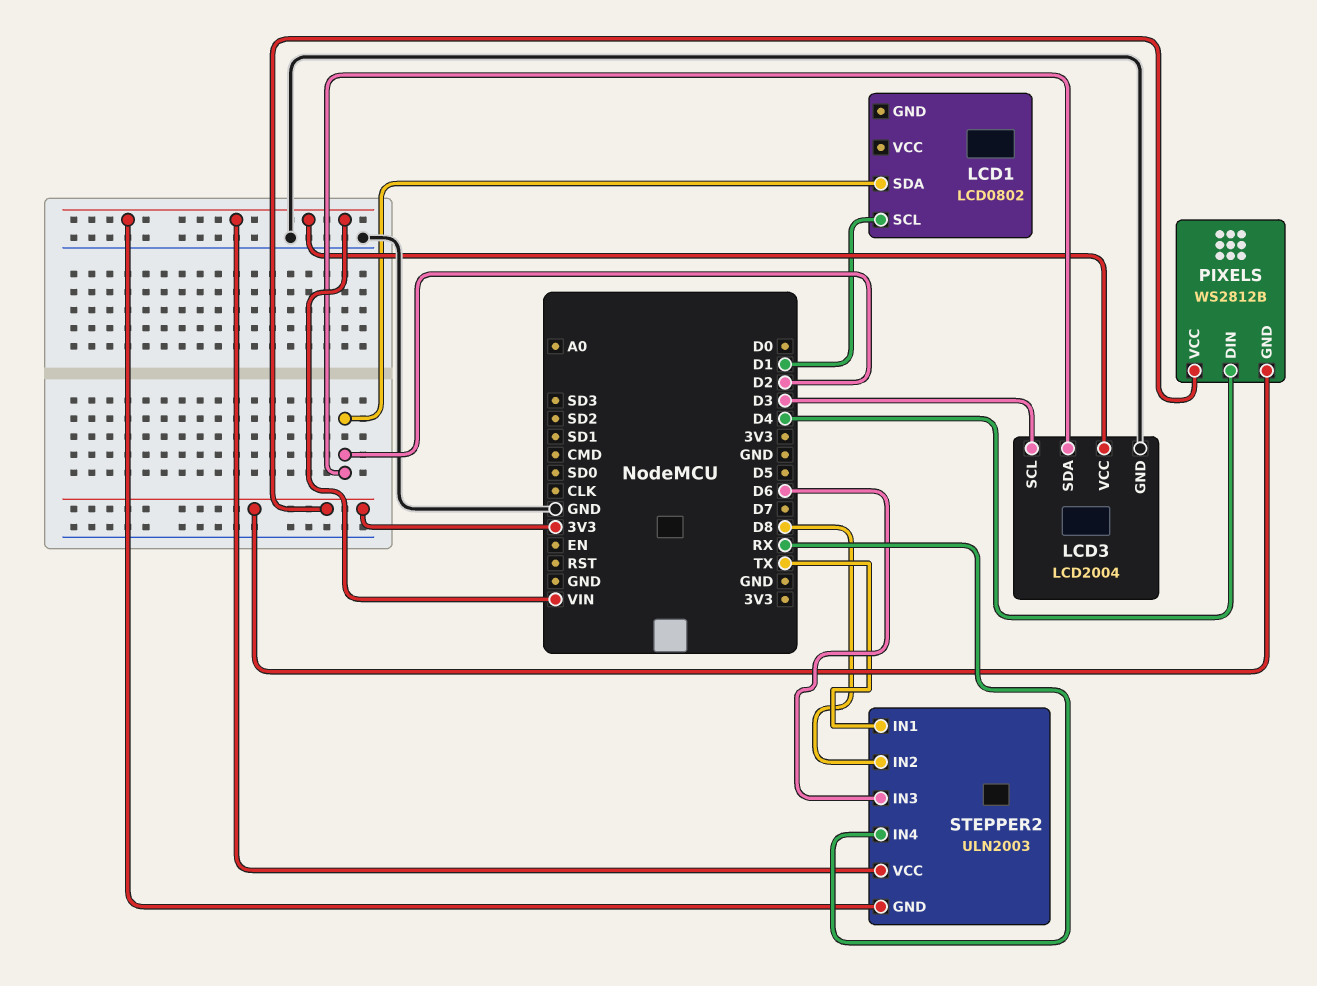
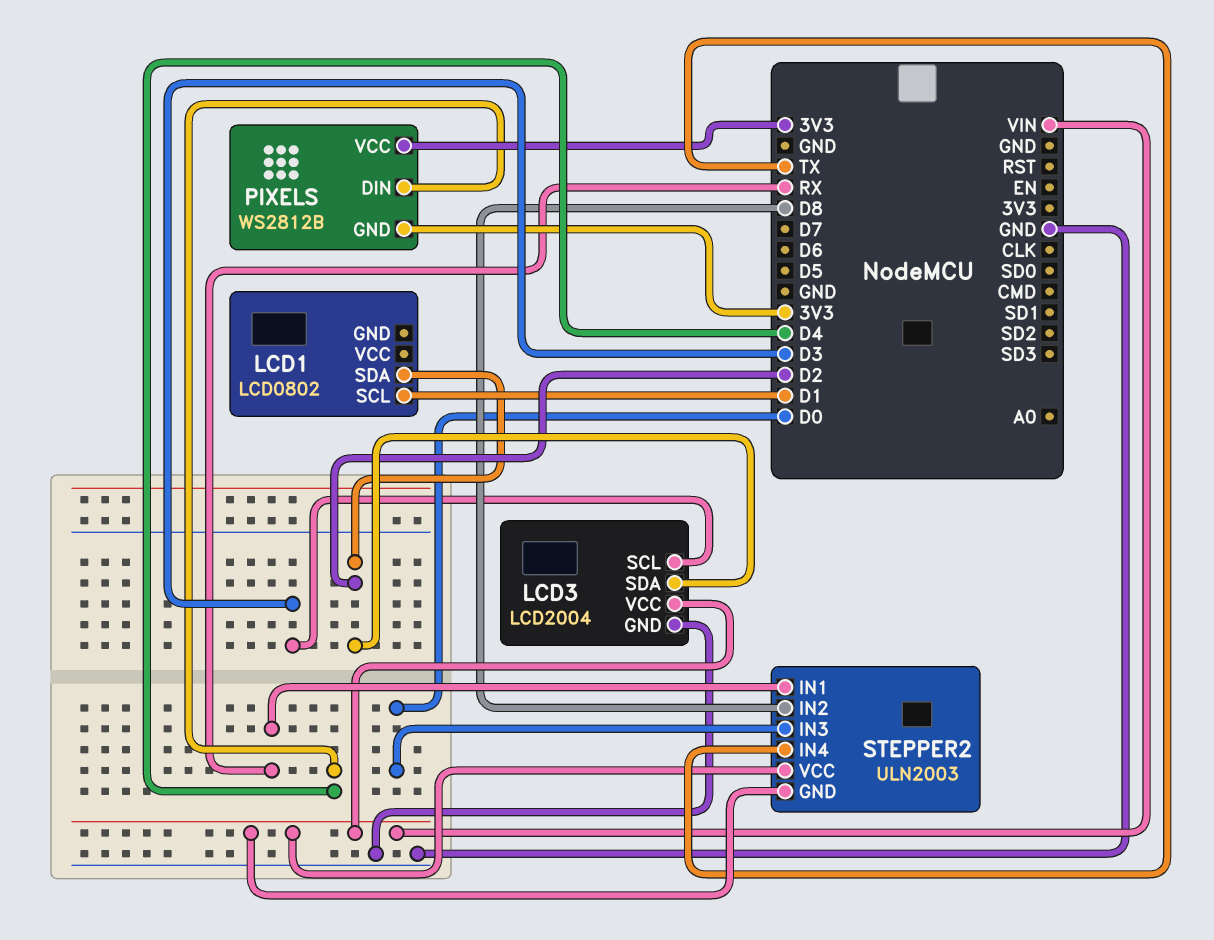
STEPPER2 pin IN1: TX -> RX
STEPPER2 pin IN3: D6 -> D0
STEPPER2 pin IN4: RX -> TX

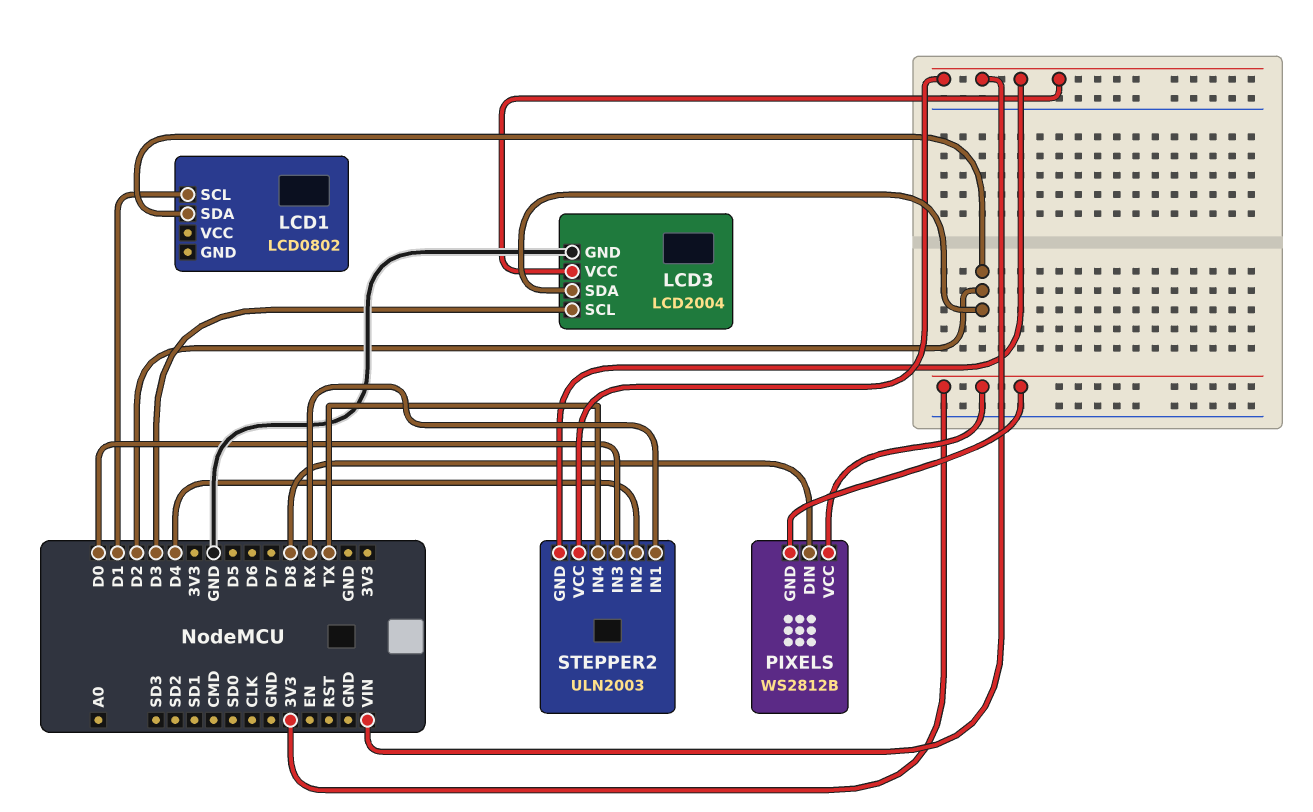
PIXELS pin DIN: D4 -> D8
STEPPER2 pin IN2: D8 -> D4

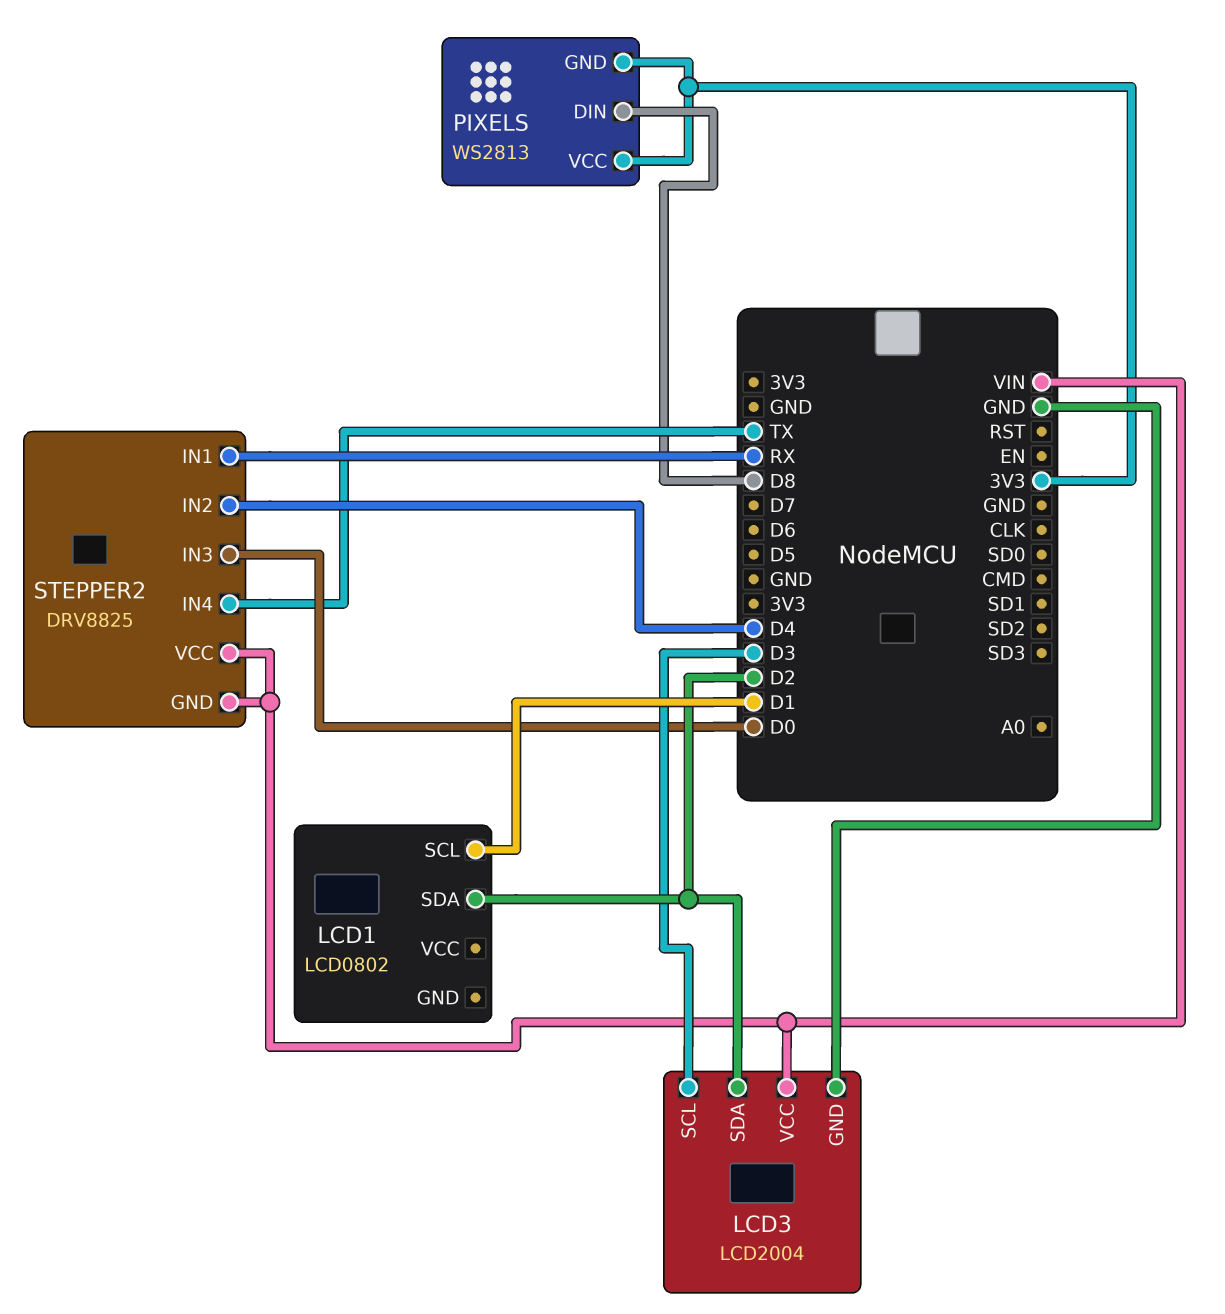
PIXELS: WS2812B -> WS2813
STEPPER2: ULN2003 -> DRV8825

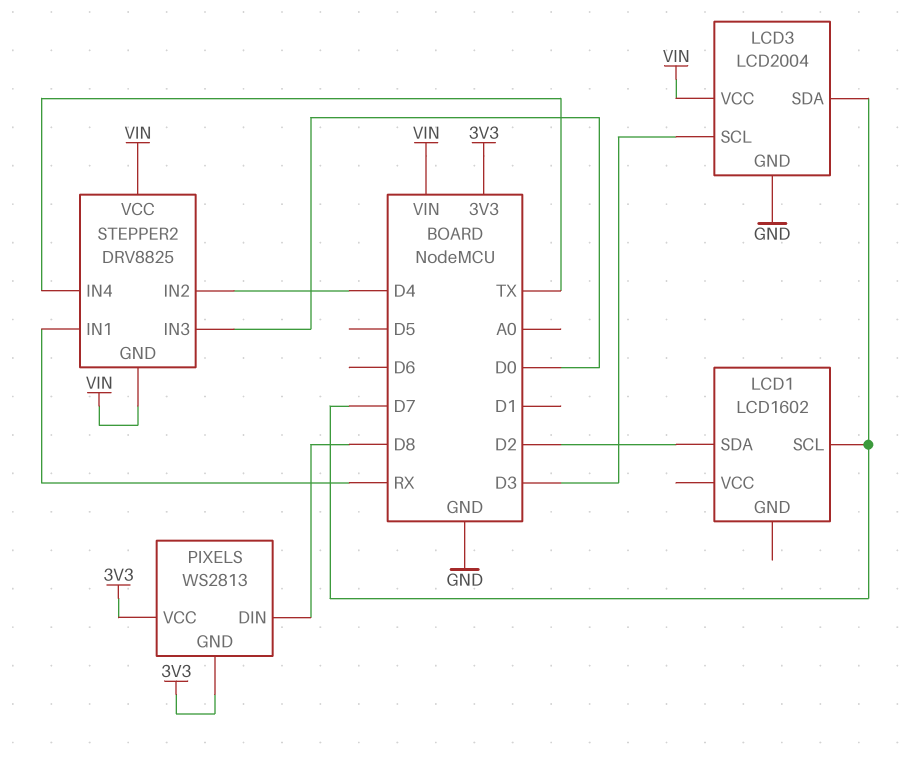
LCD1: LCD0802 -> LCD1602
LCD1 pin SCL: D1 -> D7
LCD3 pin SDA: D2 -> D7

